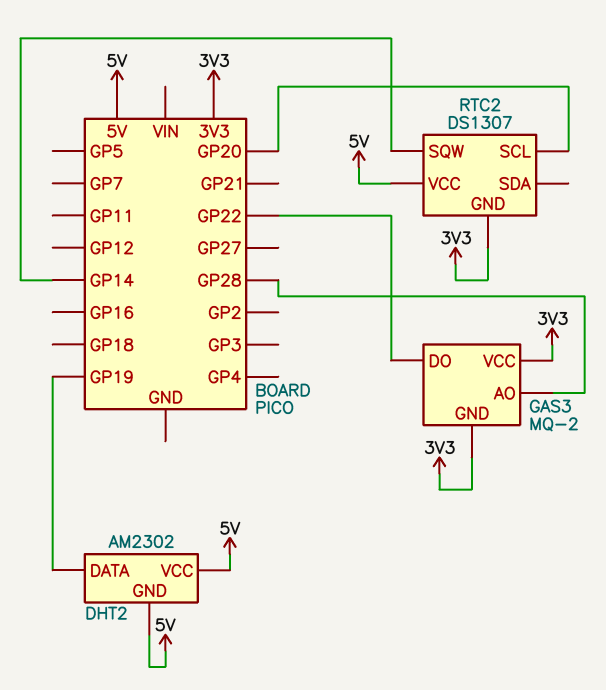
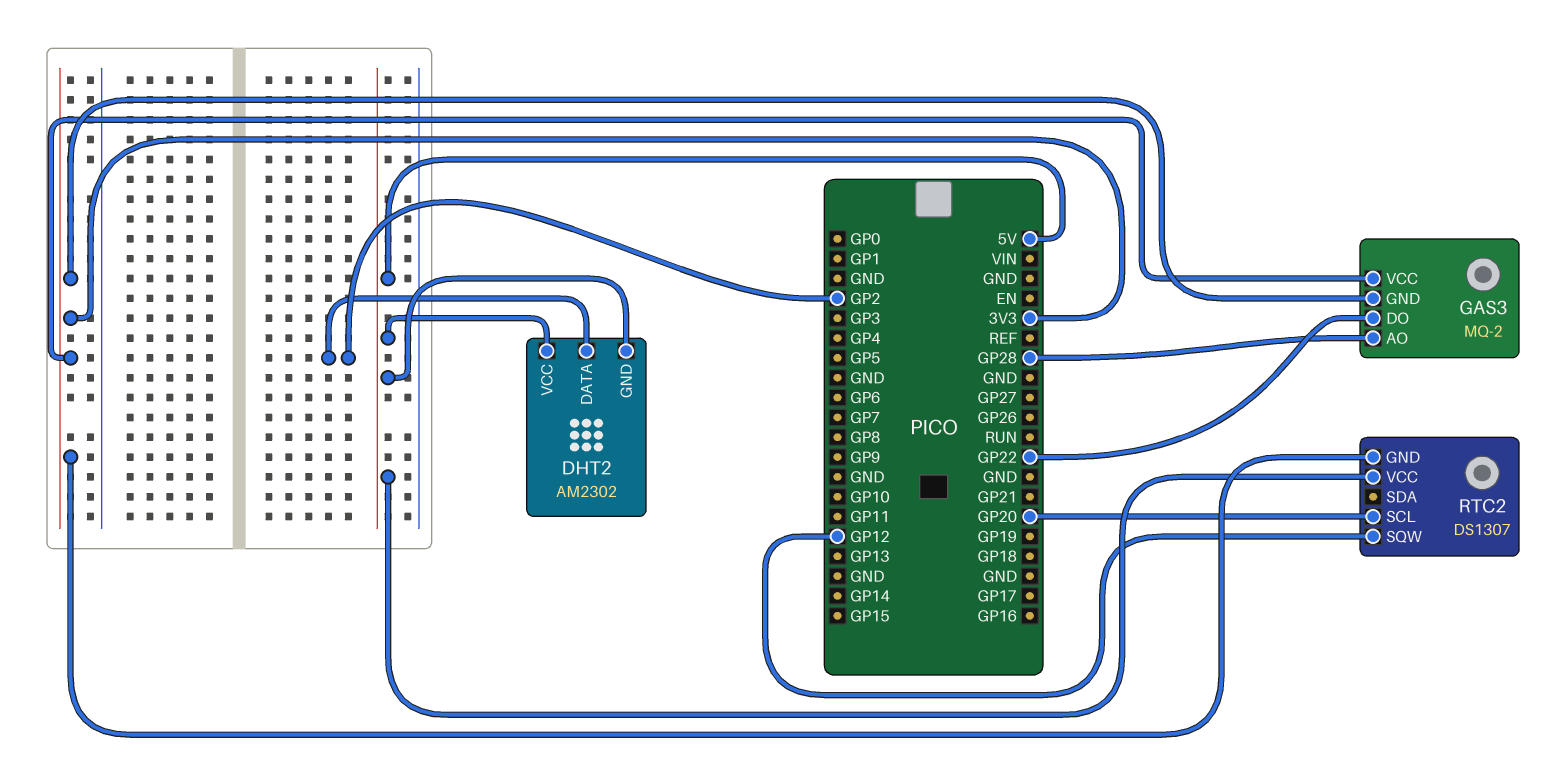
DHT2 pin DATA: GP19 -> GP2
RTC2 pin SQW: GP14 -> GP12

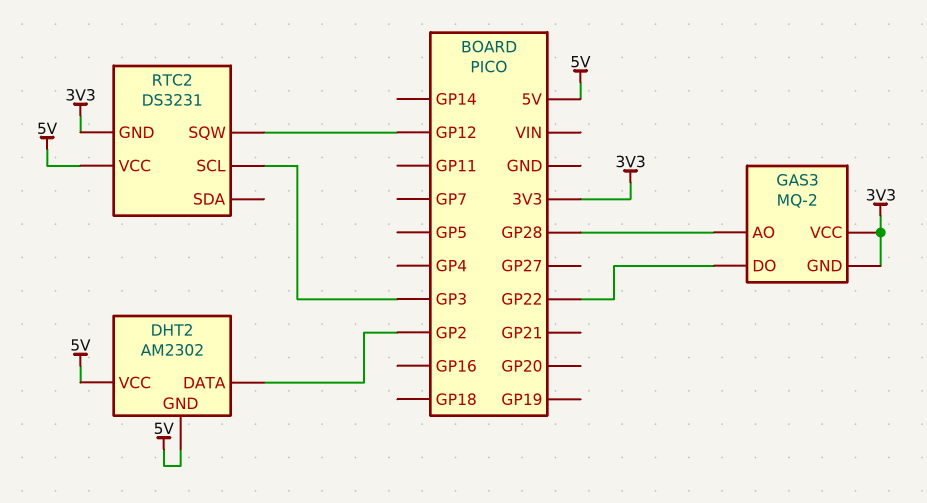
RTC2: DS1307 -> DS3231
RTC2 pin SCL: GP20 -> GP3

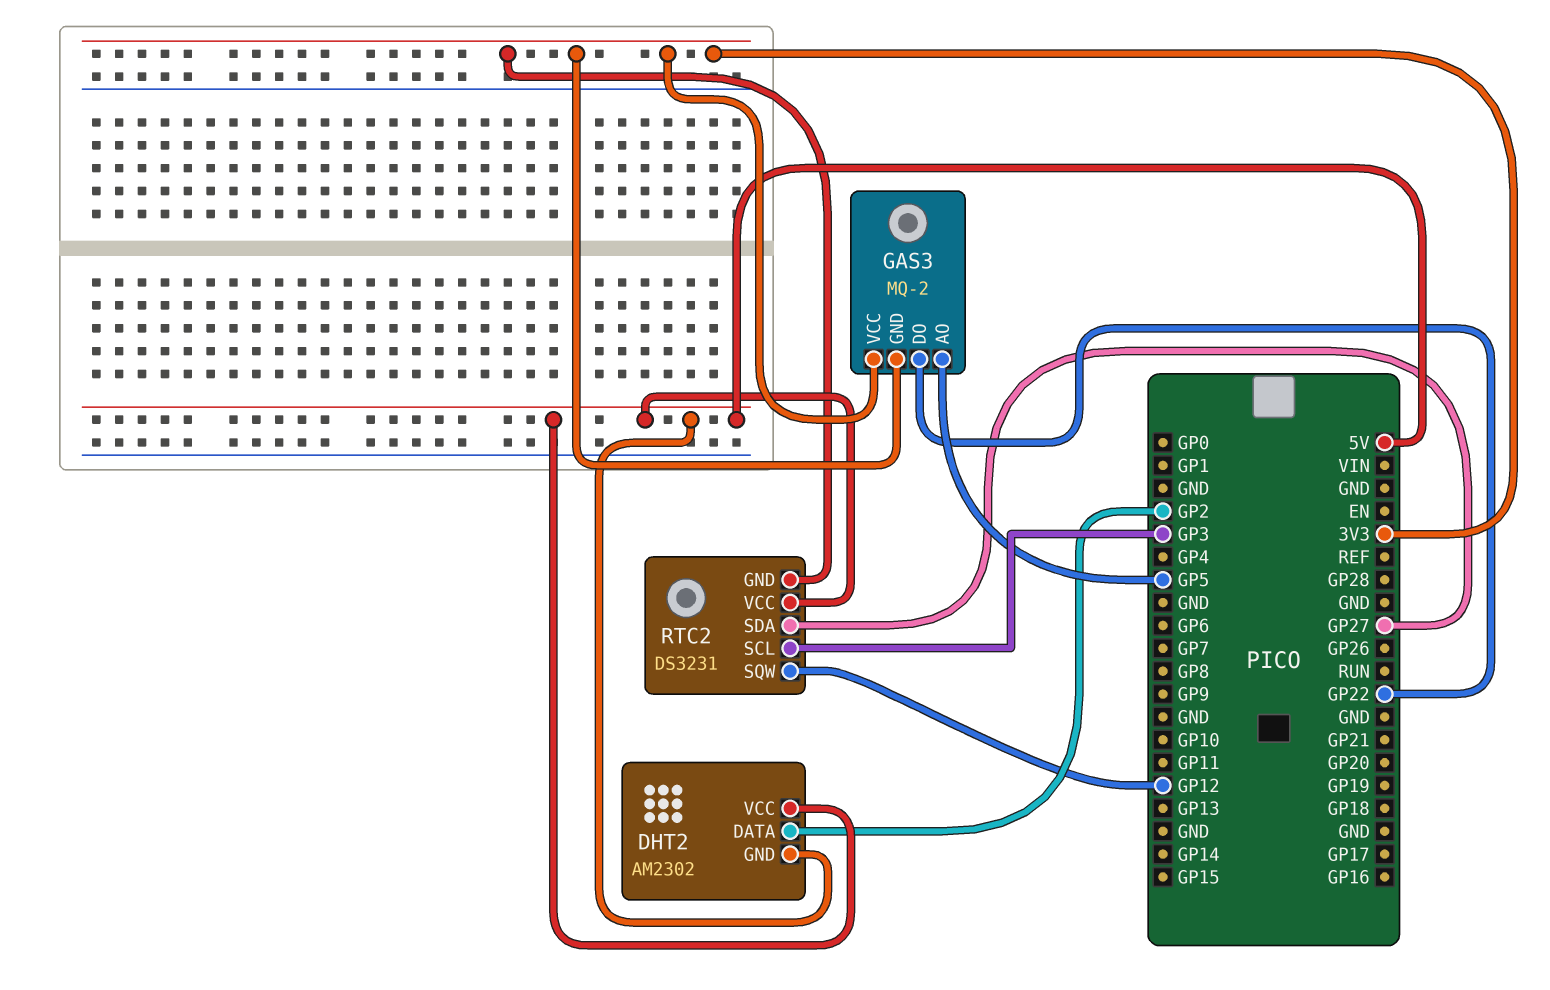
GAS3 pin AO: GP28 -> GP5
RTC2 pin SDA: none -> GP27

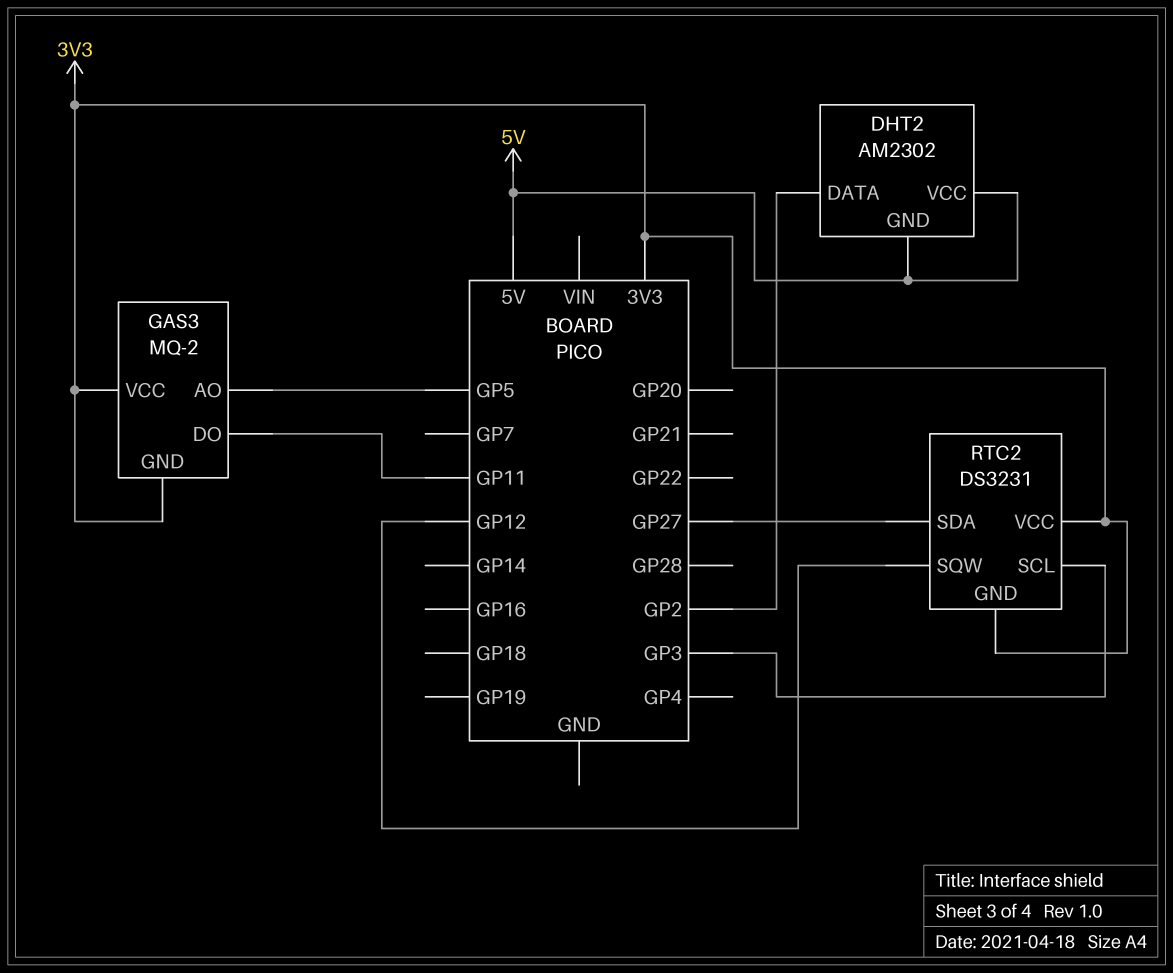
GAS3 pin DO: GP22 -> GP11
RTC2 pin VCC: 5V -> 3V3

